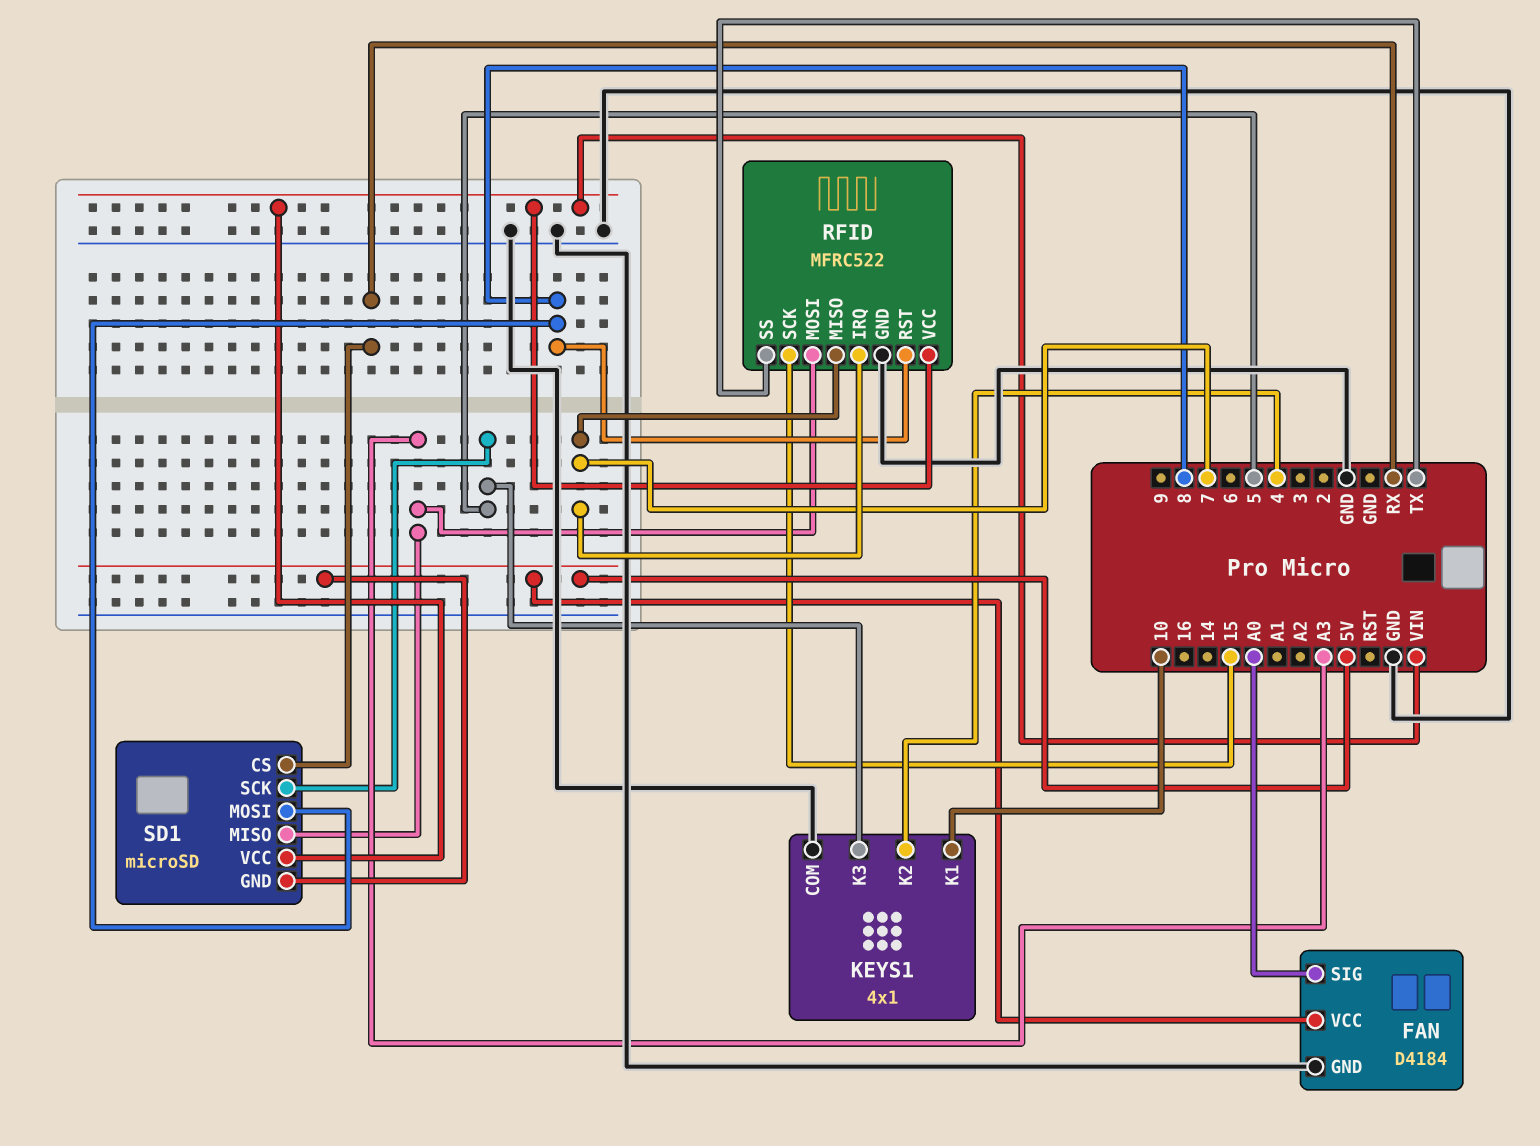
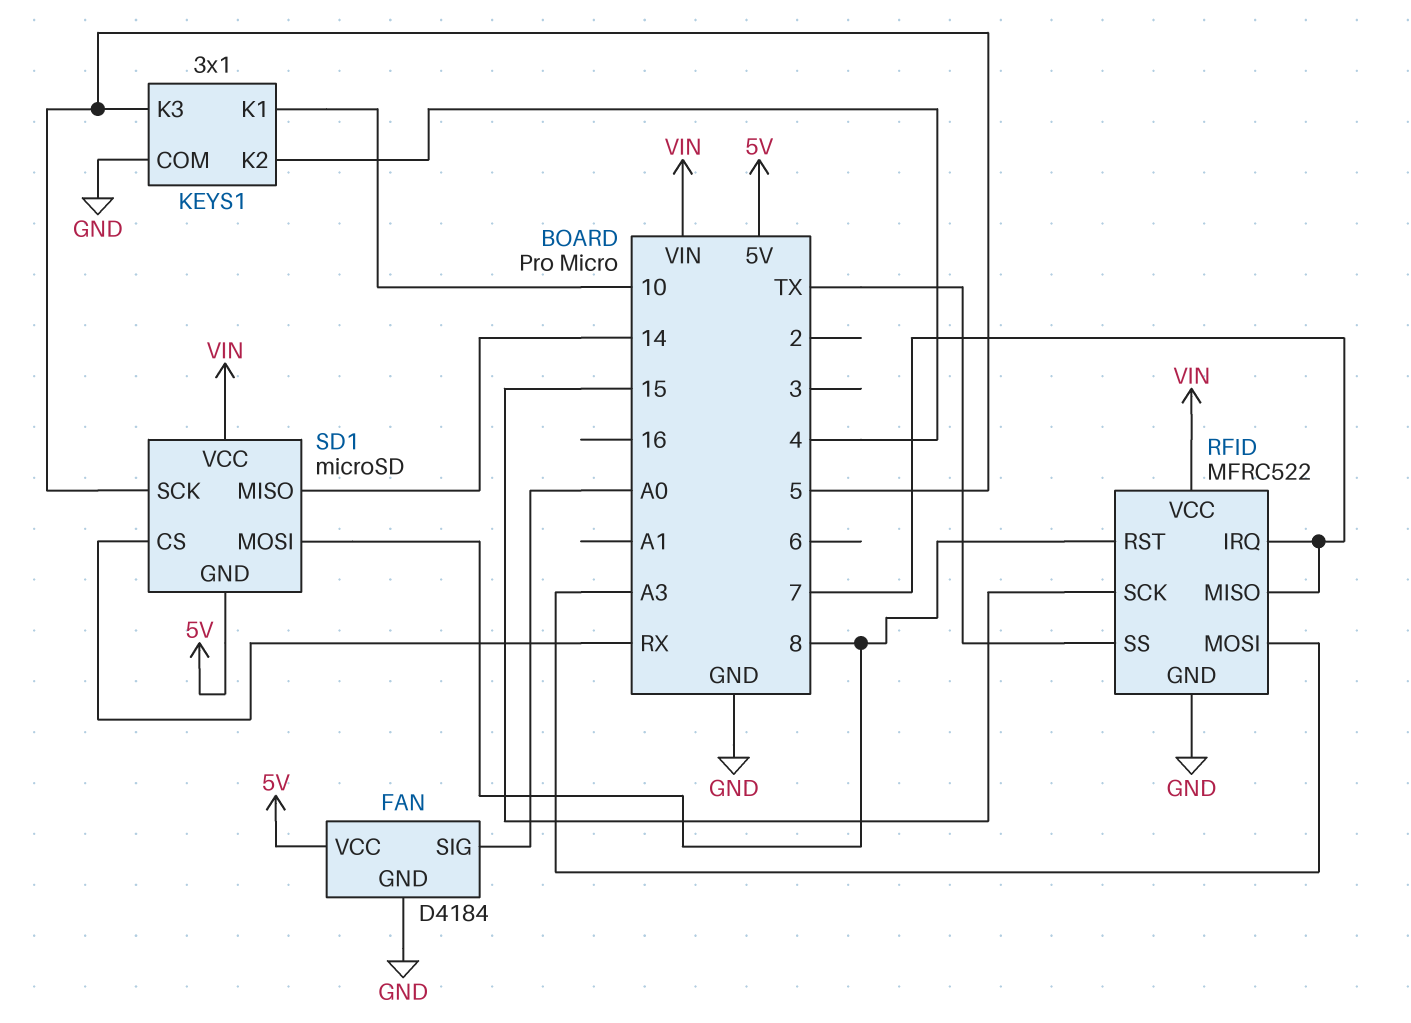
KEYS1: 4x1 -> 3x1
SD1 pin MISO: A3 -> 14

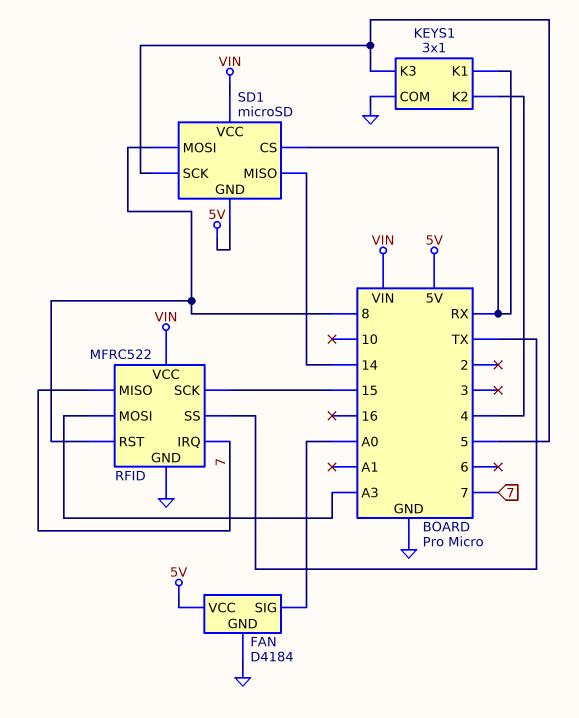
KEYS1 pin K1: 10 -> RX

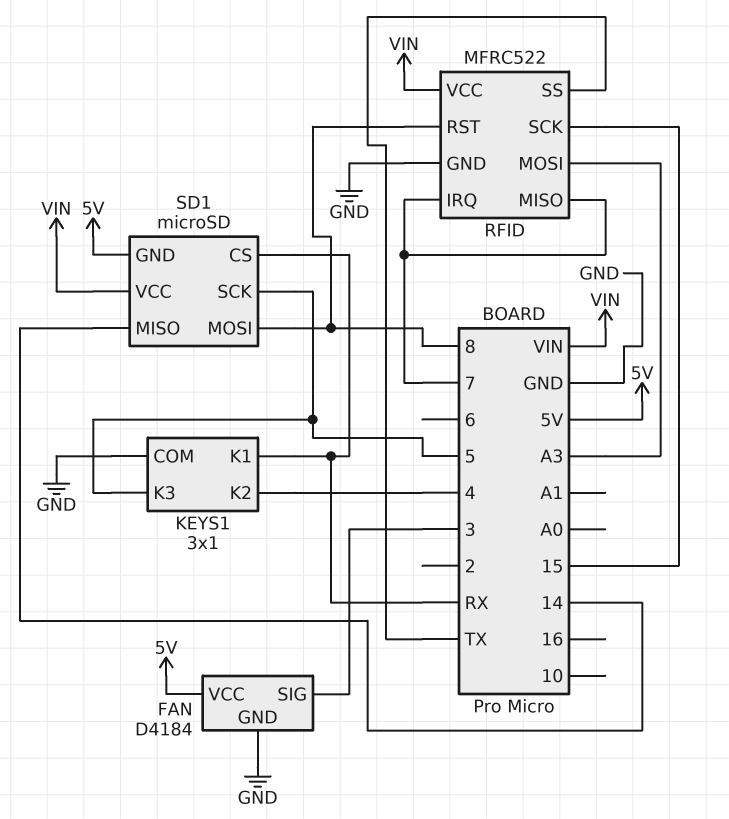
FAN pin SIG: A0 -> 3

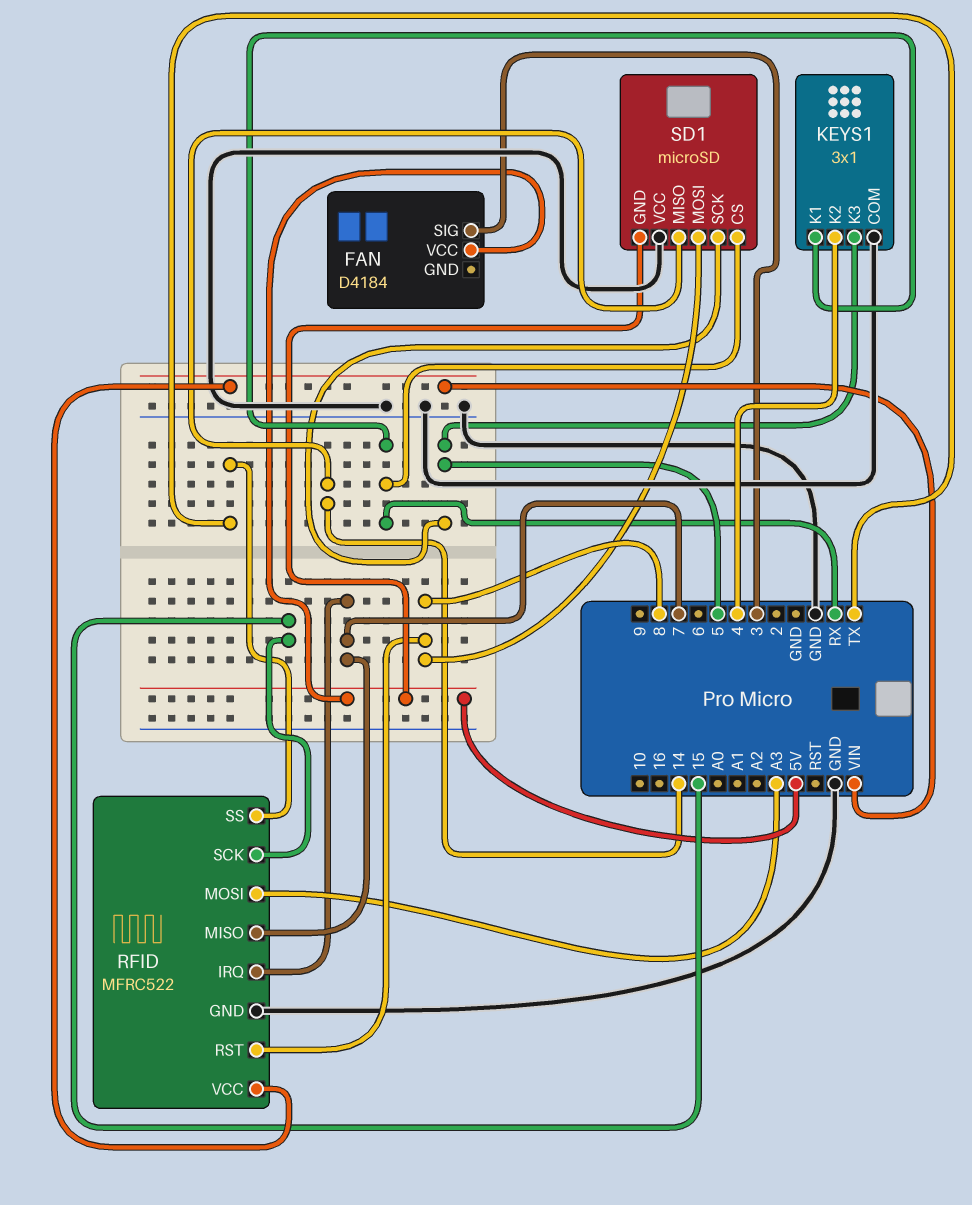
FAN pin GND: GND -> none
SD1 pin VCC: VIN -> GND

